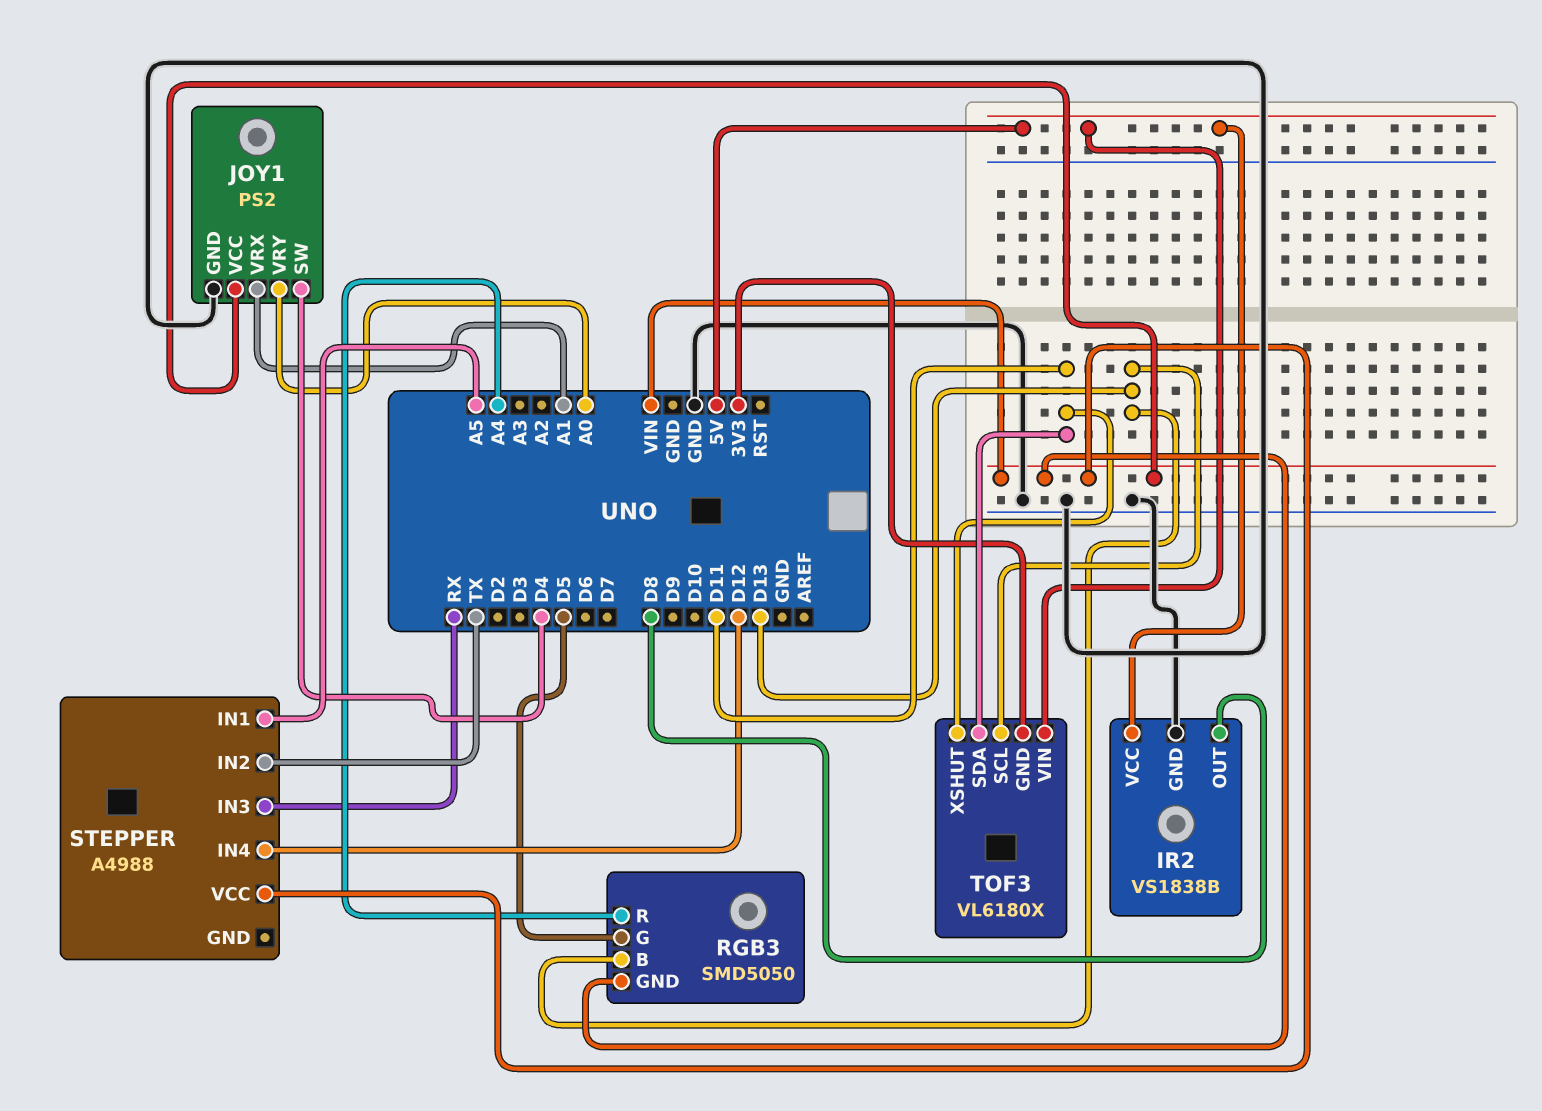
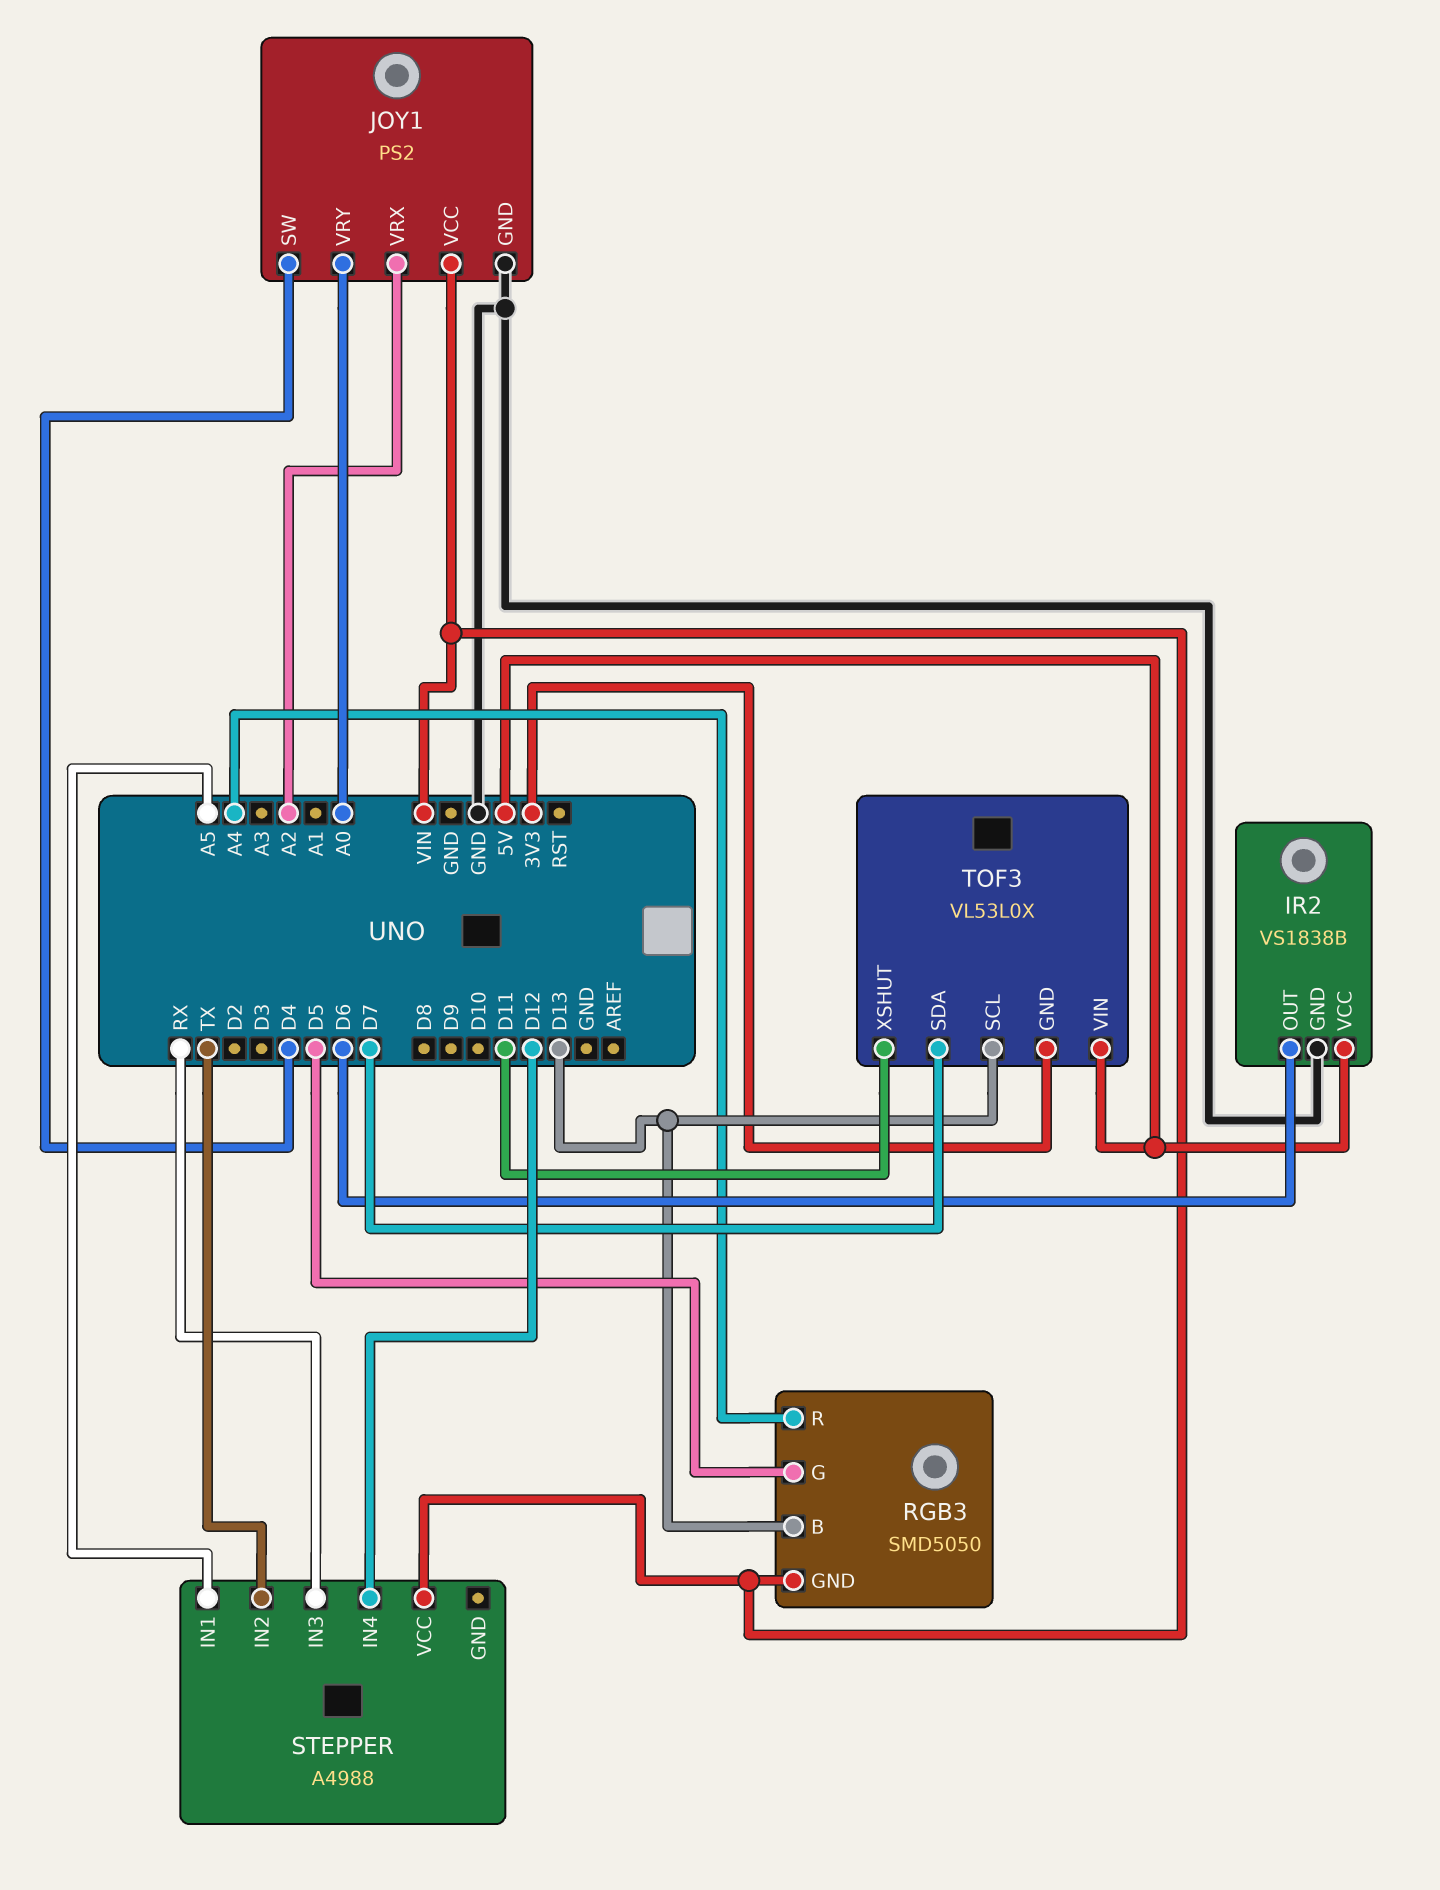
IR2 pin OUT: D8 -> D6
JOY1 pin VRX: A1 -> A2
TOF3: VL6180X -> VL53L0X
TOF3 pin SDA: D11 -> D7

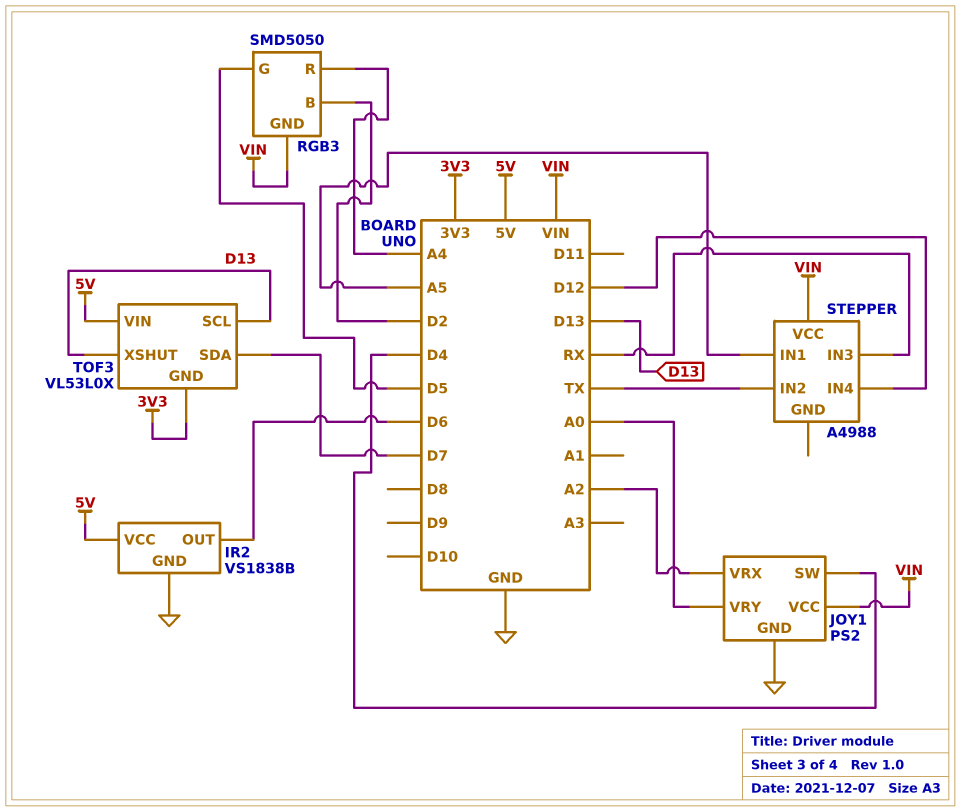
RGB3 pin B: D13 -> D2
TOF3 pin XSHUT: D11 -> D13

